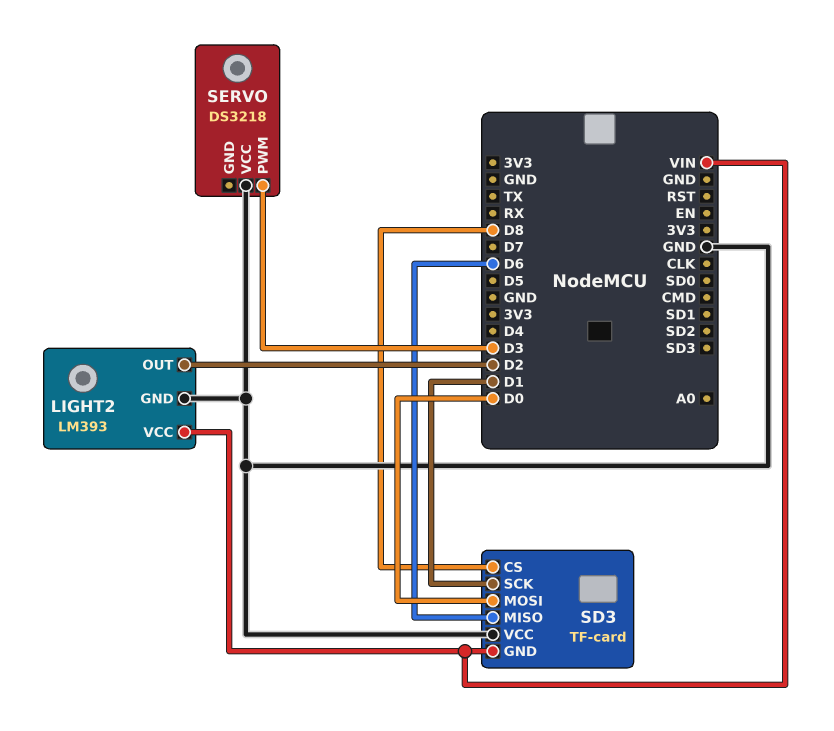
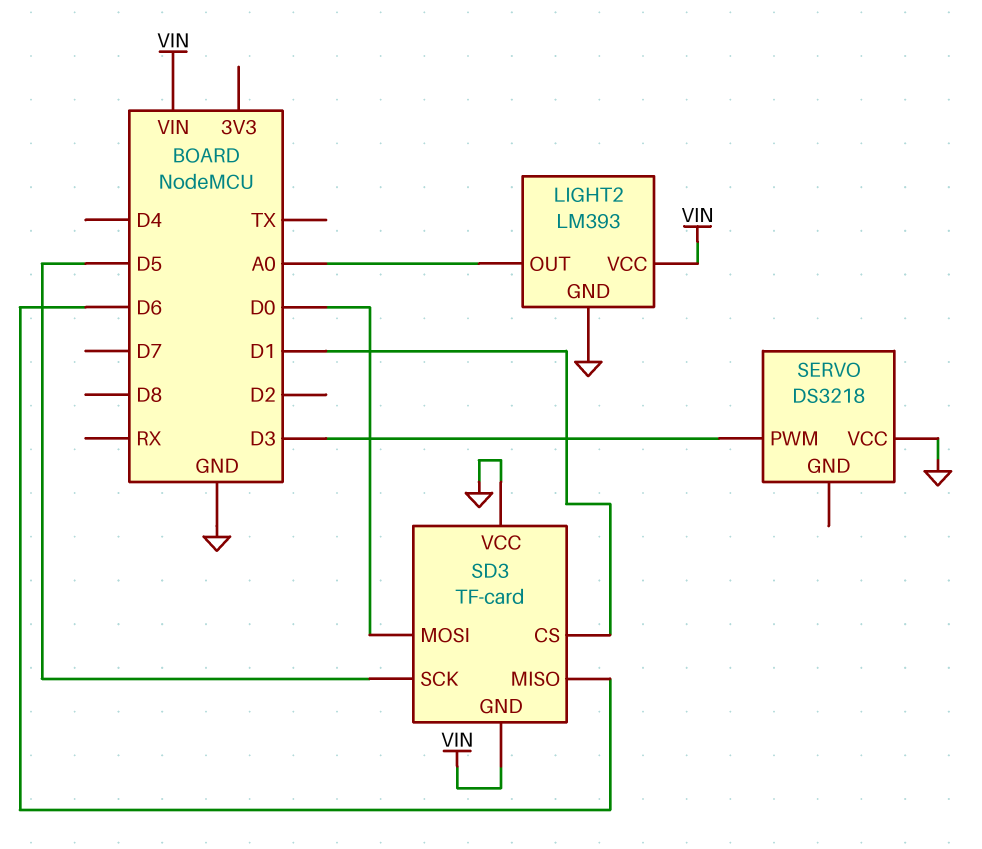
LIGHT2 pin OUT: D2 -> A0
SD3 pin CS: D8 -> D1
SD3 pin SCK: D1 -> D5

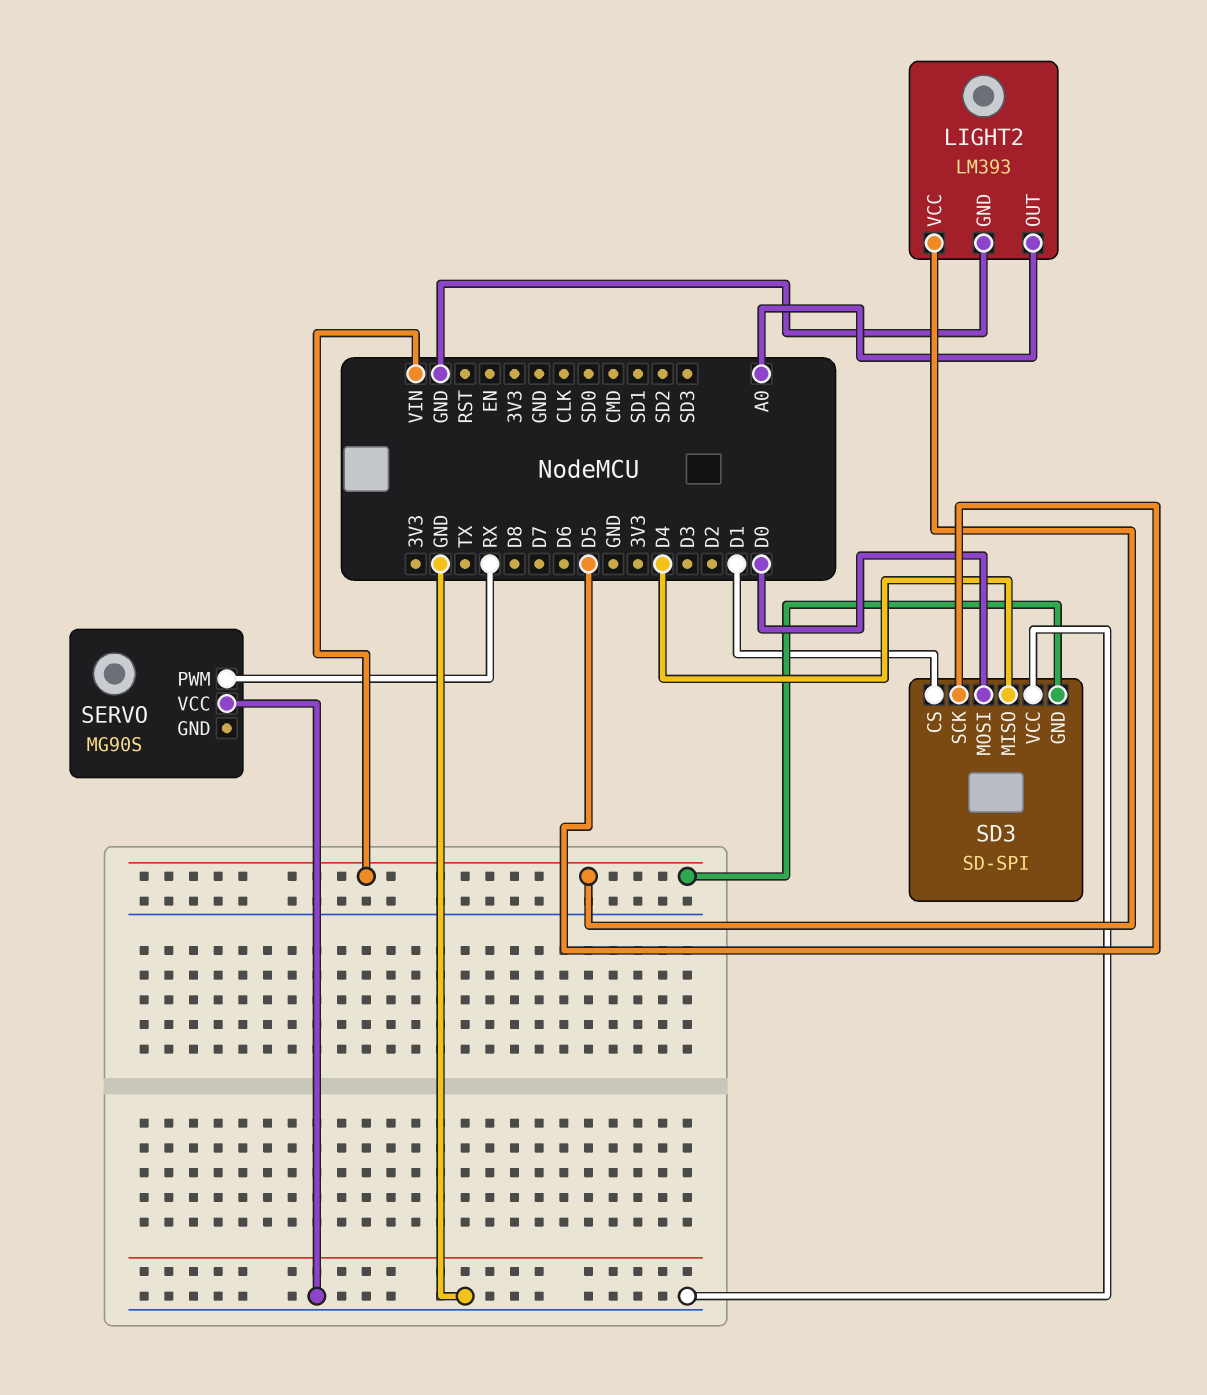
SD3: TF-card -> SD-SPI
SD3 pin MISO: D6 -> D4
SERVO: DS3218 -> MG90S
SERVO pin PWM: D3 -> RX

